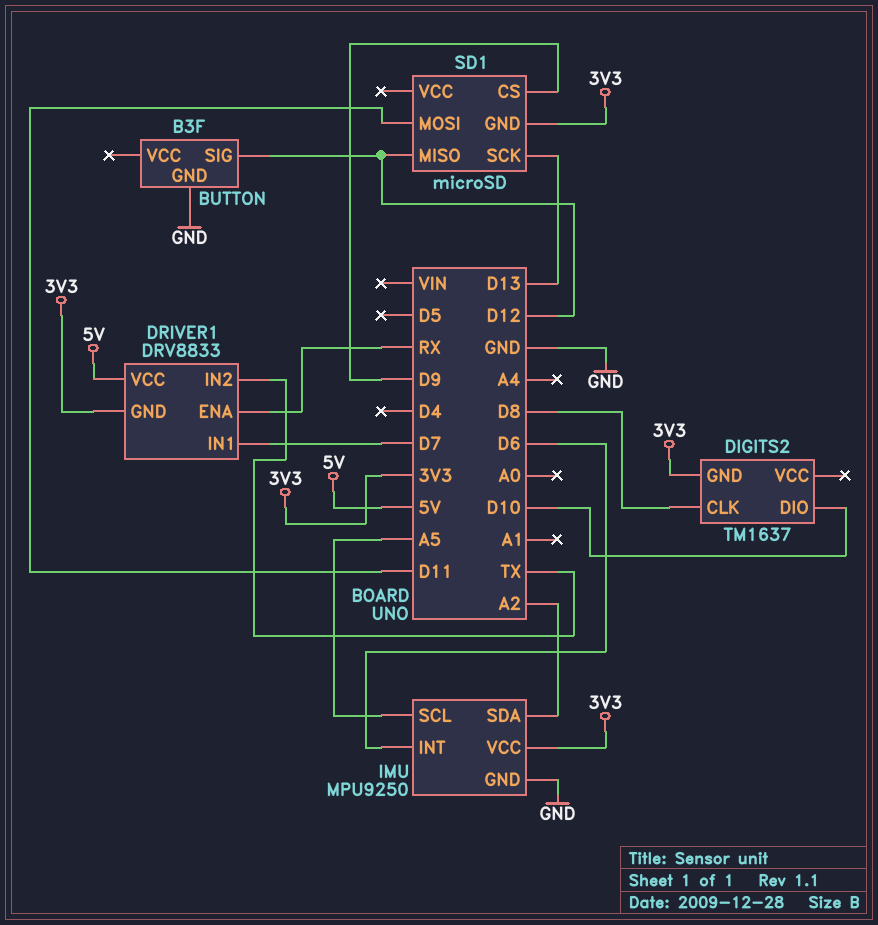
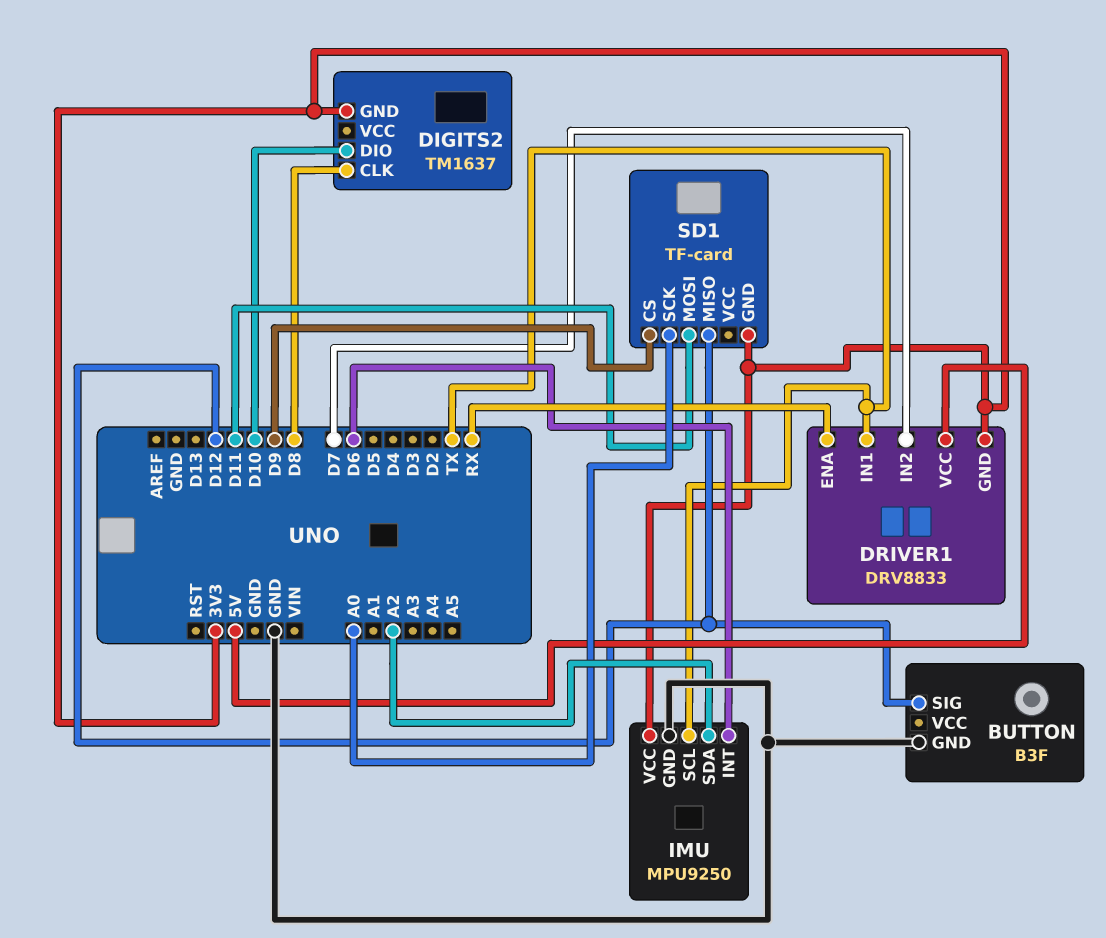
DRIVER1 pin IN1: D7 -> TX
DRIVER1 pin IN2: TX -> D7
IMU pin SCL: A5 -> TX
SD1: microSD -> TF-card
SD1 pin SCK: D13 -> A0

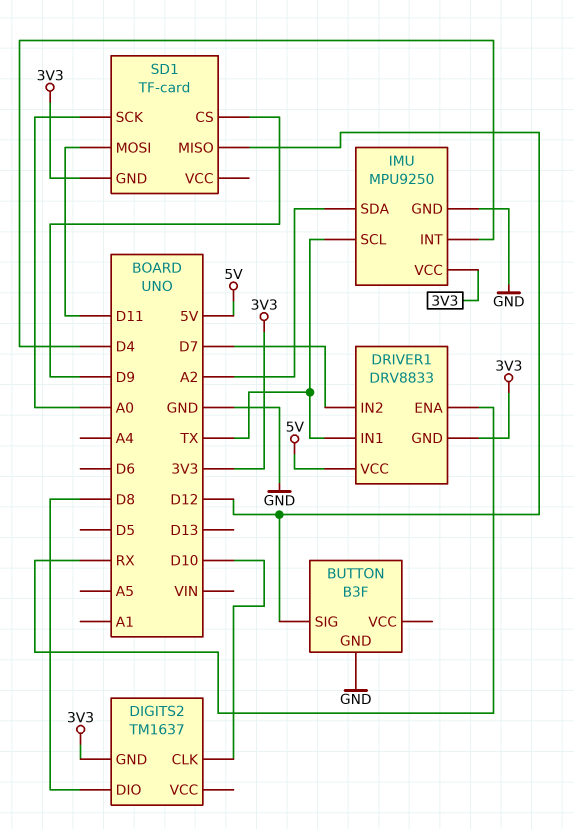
DIGITS2 pin CLK: D8 -> D10
DIGITS2 pin DIO: D10 -> D8
IMU pin INT: D6 -> D4

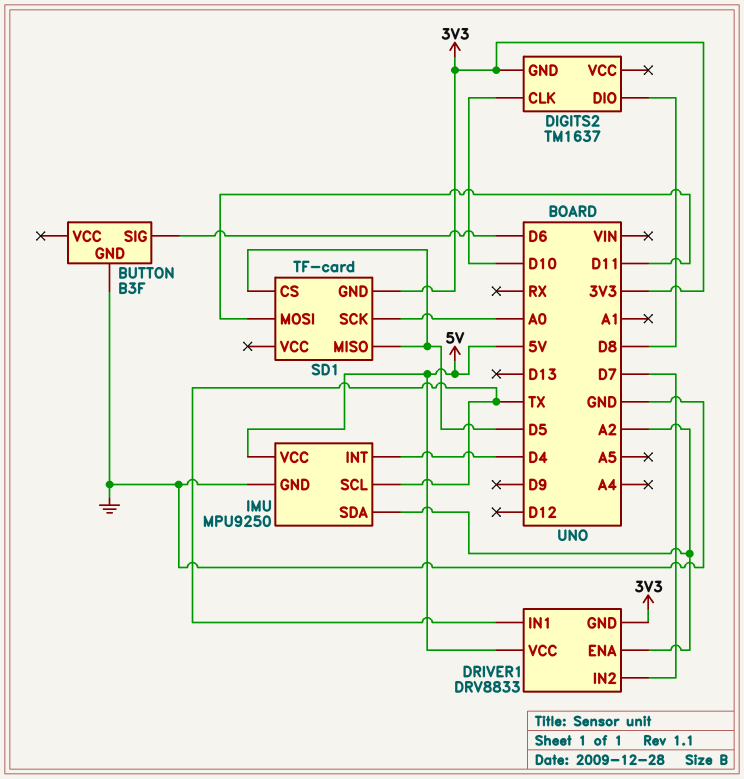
BUTTON pin SIG: D12 -> D6
DRIVER1 pin ENA: RX -> A2
IMU pin VCC: 3V3 -> 5V
SD1 pin CS: D9 -> D5
SD1 pin MISO: D12 -> D5

